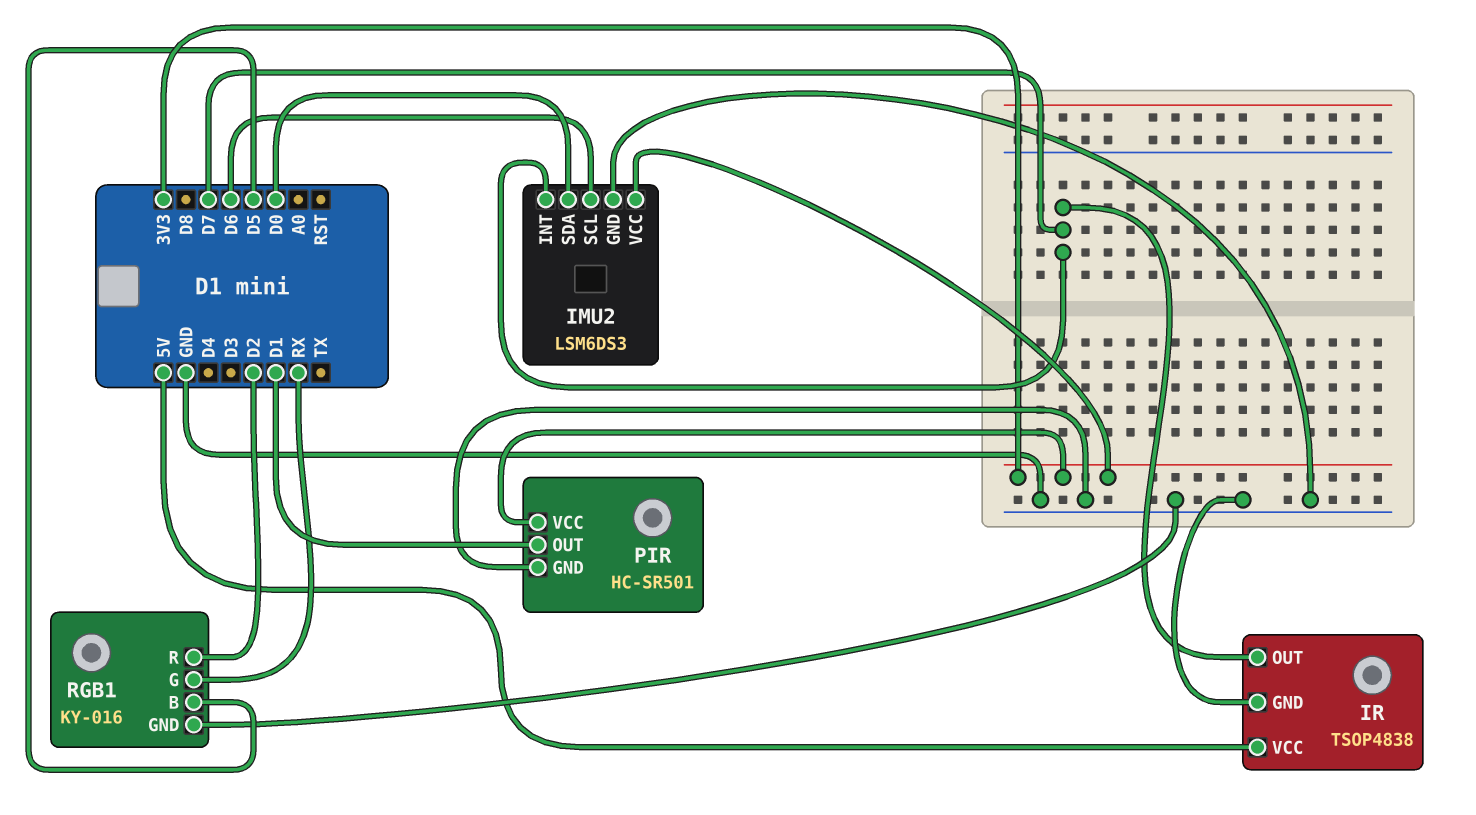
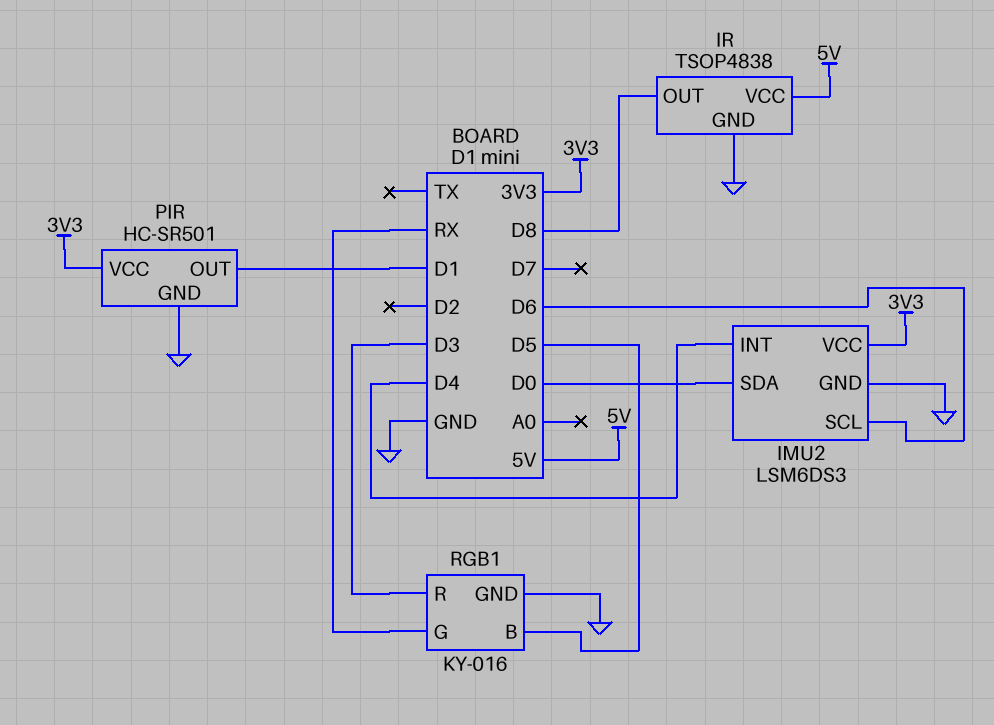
IMU2 pin INT: D7 -> D4
IR pin OUT: D7 -> D8
RGB1 pin R: D2 -> D3

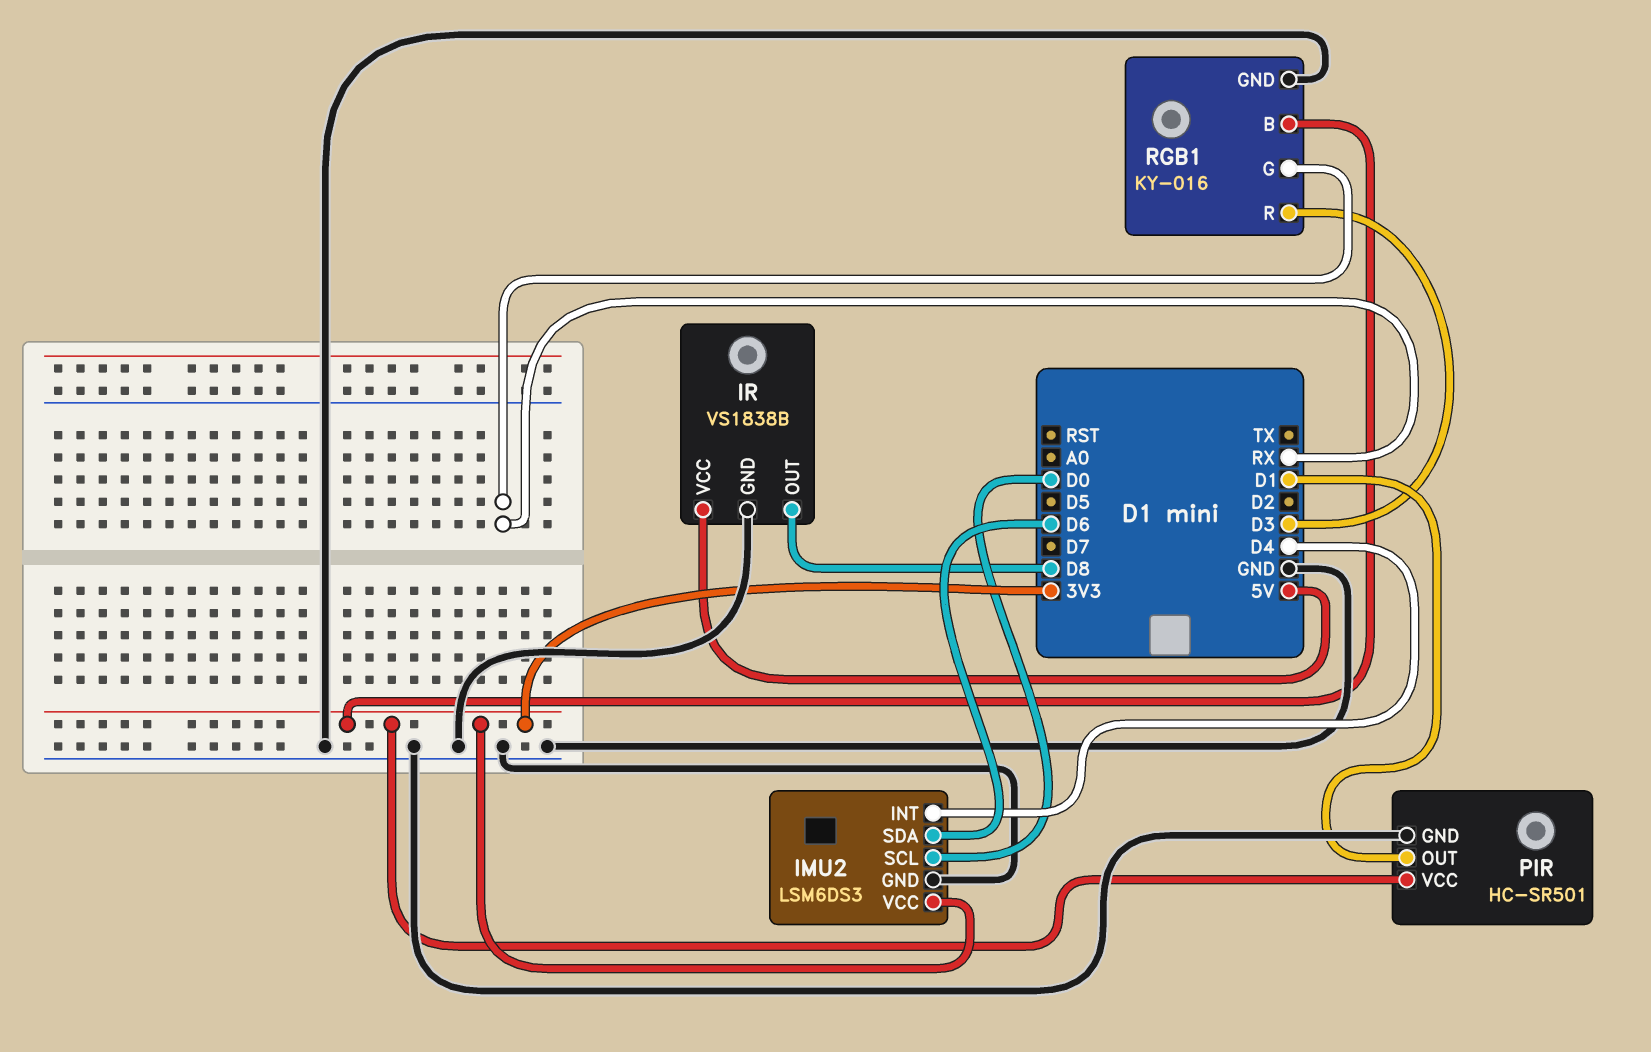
IMU2 pin SCL: D6 -> D0
IMU2 pin SDA: D0 -> D6
IR: TSOP4838 -> VS1838B
RGB1 pin B: D5 -> 3V3

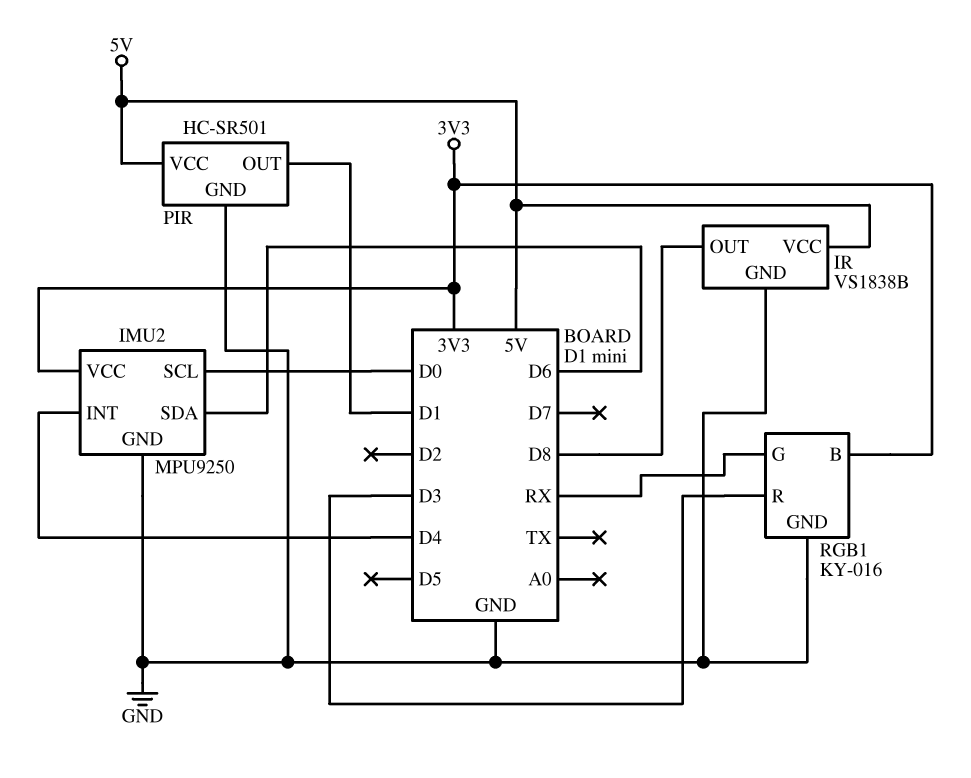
IMU2: LSM6DS3 -> MPU9250
PIR pin VCC: 3V3 -> 5V

